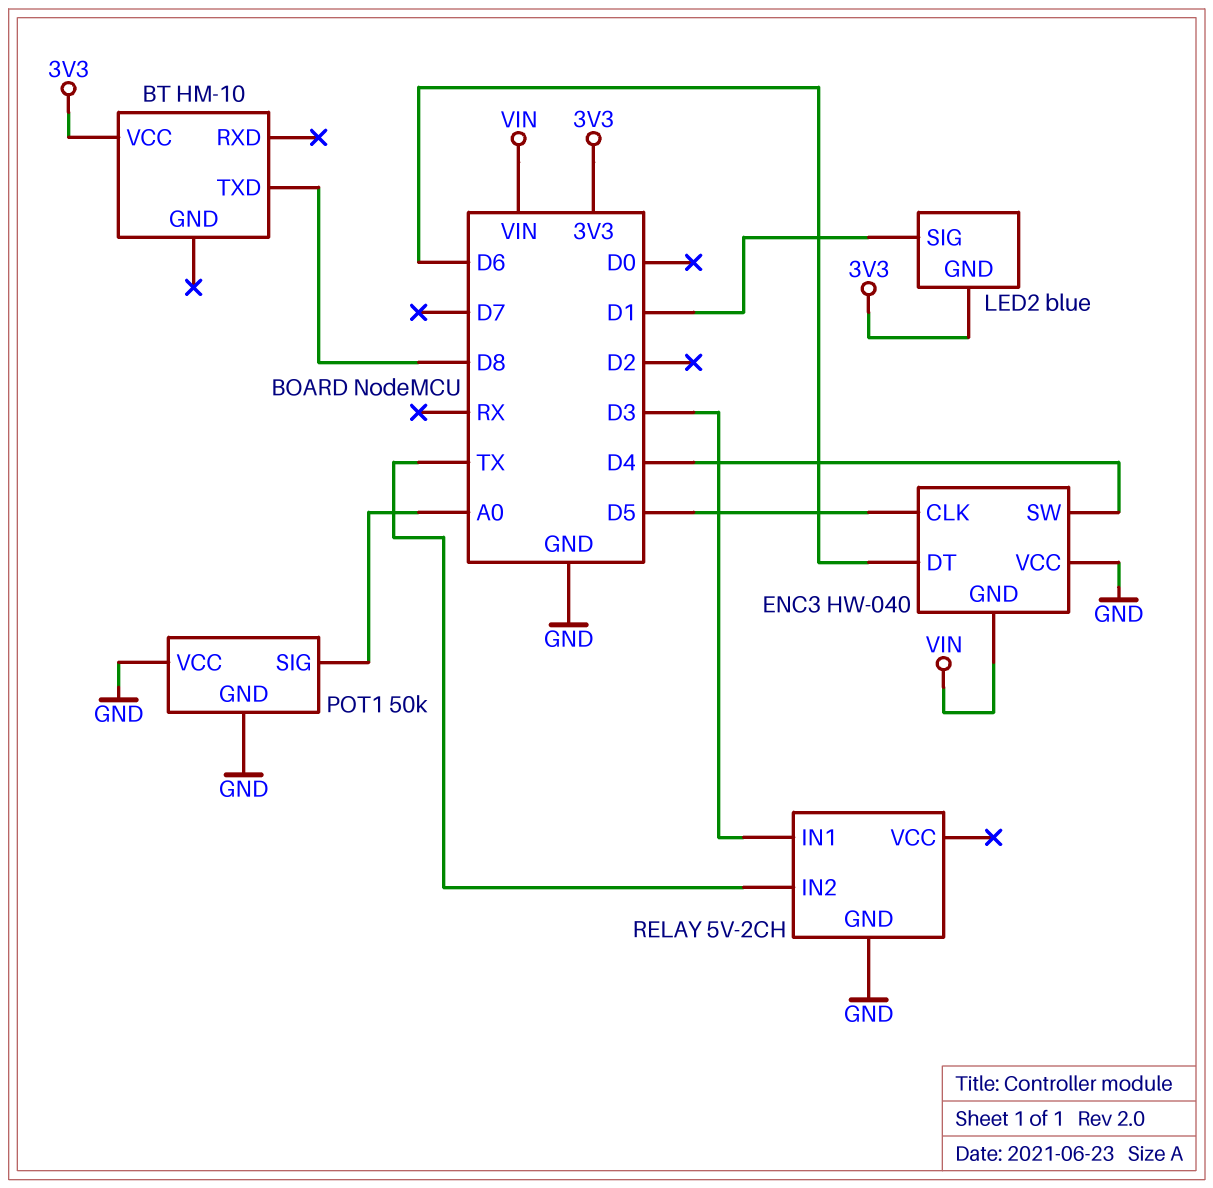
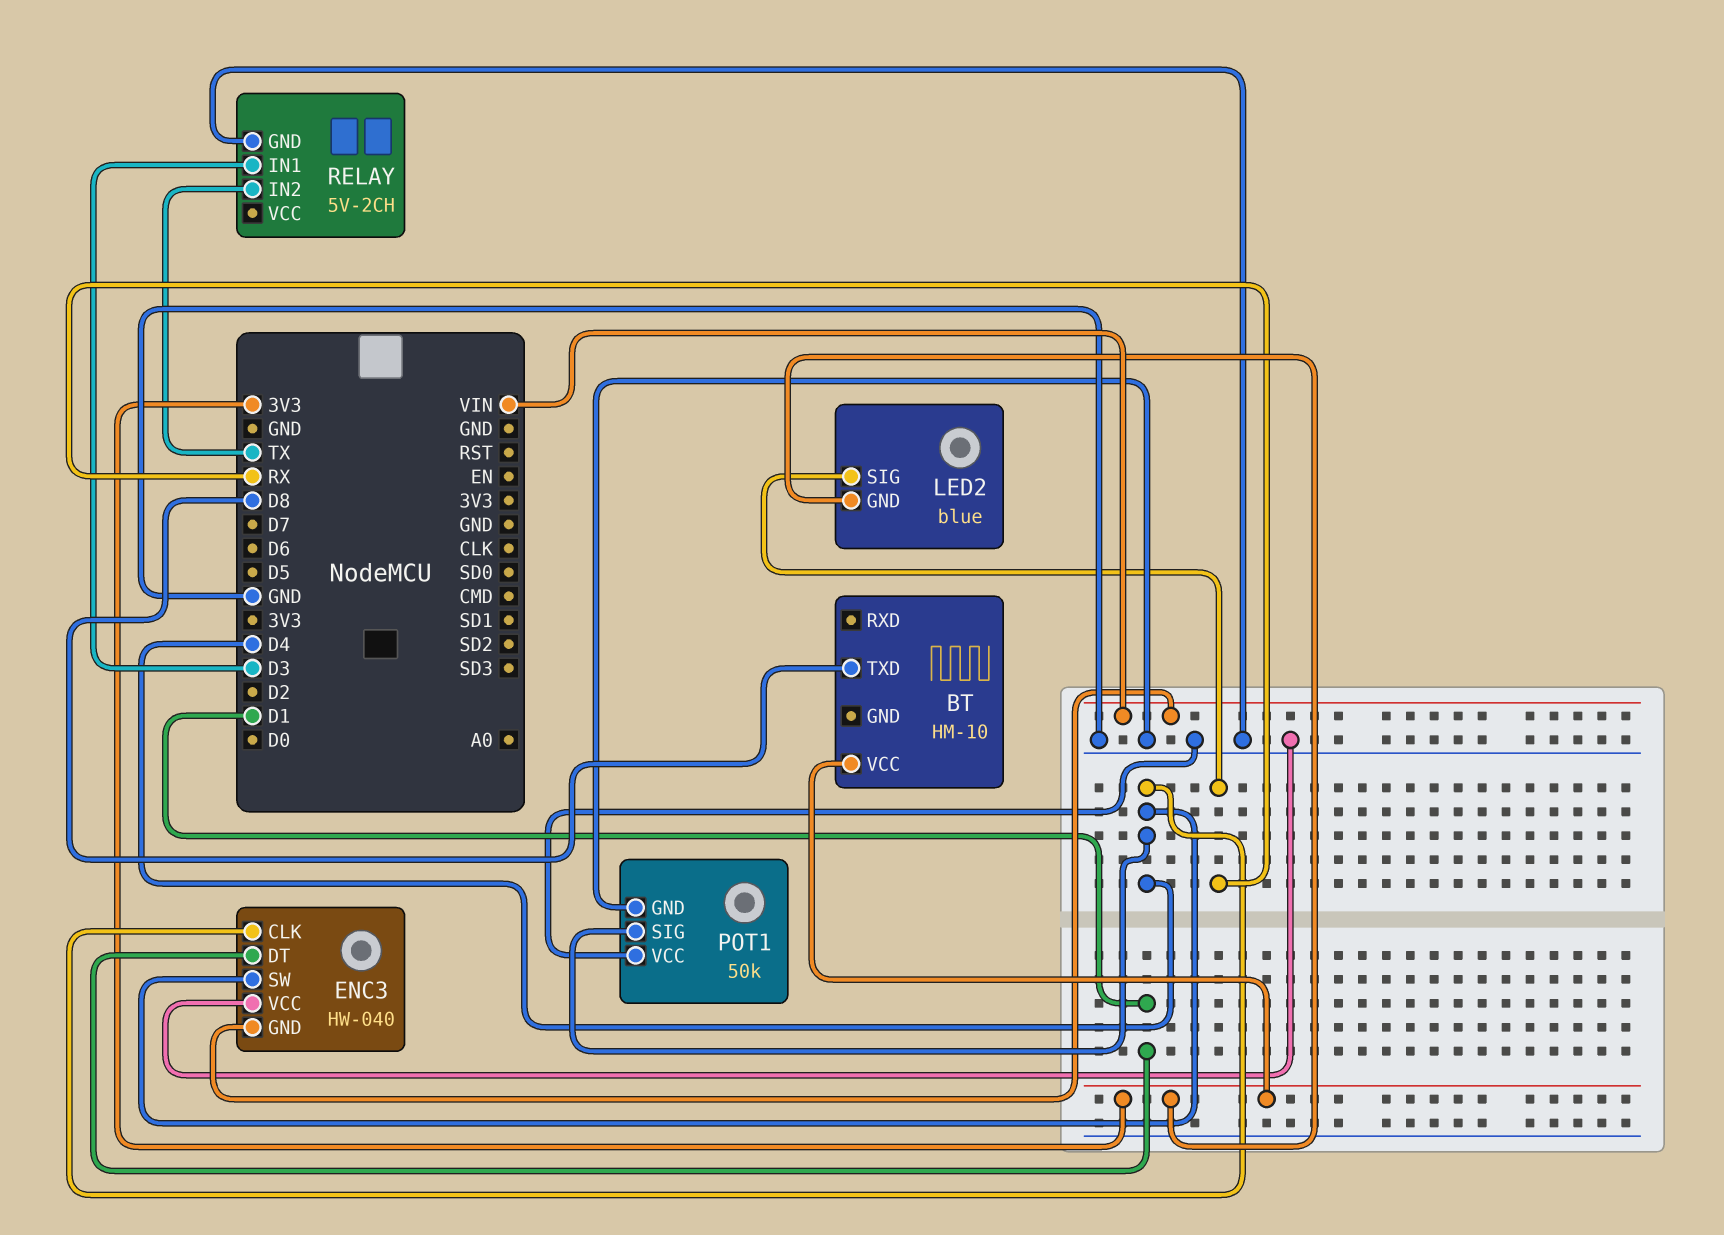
ENC3 pin CLK: D5 -> D4
ENC3 pin DT: D6 -> D1
LED2 pin SIG: D1 -> RX
POT1 pin SIG: A0 -> D4

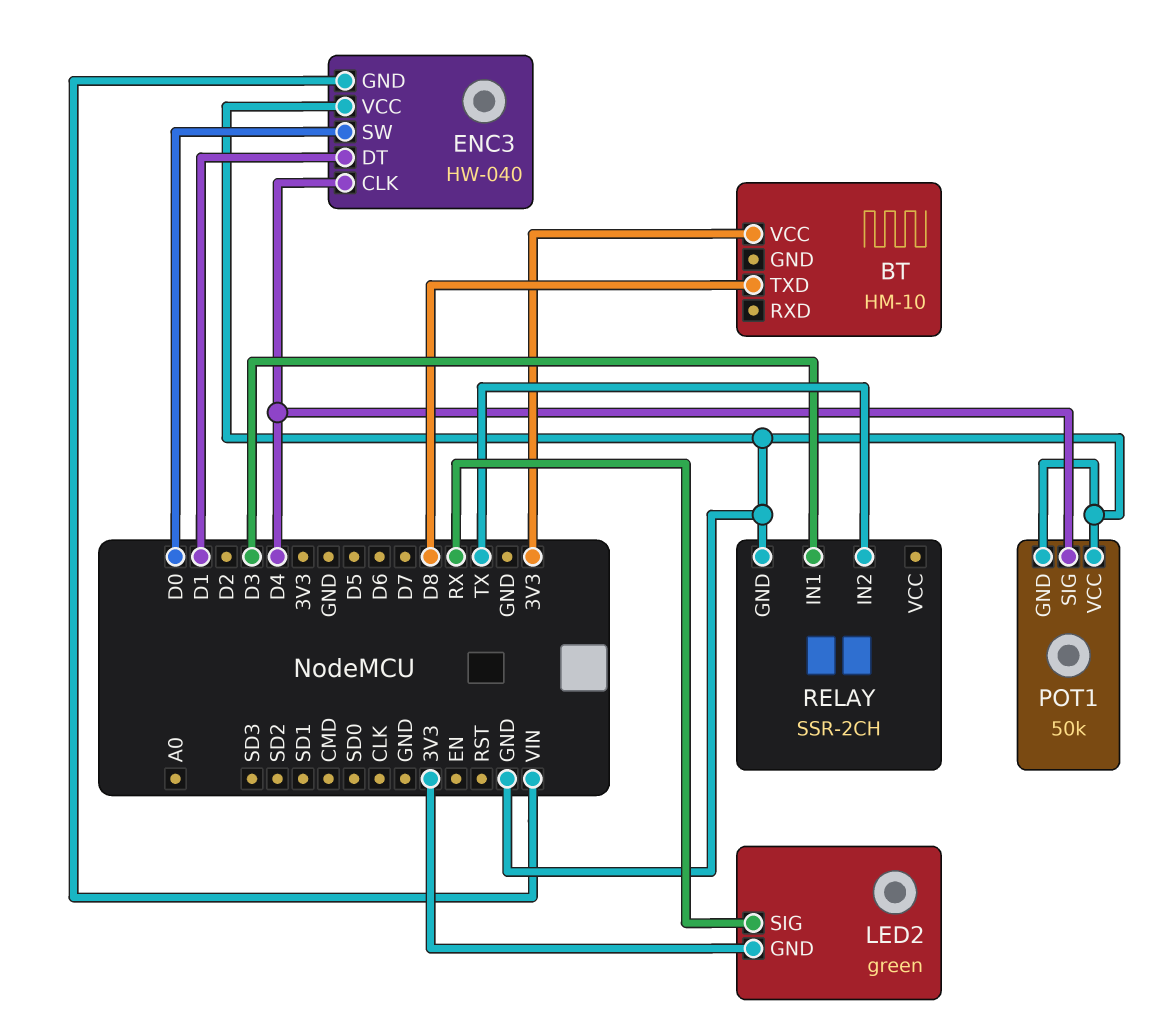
ENC3 pin SW: D4 -> D0
LED2: blue -> green
RELAY: 5V-2CH -> SSR-2CH

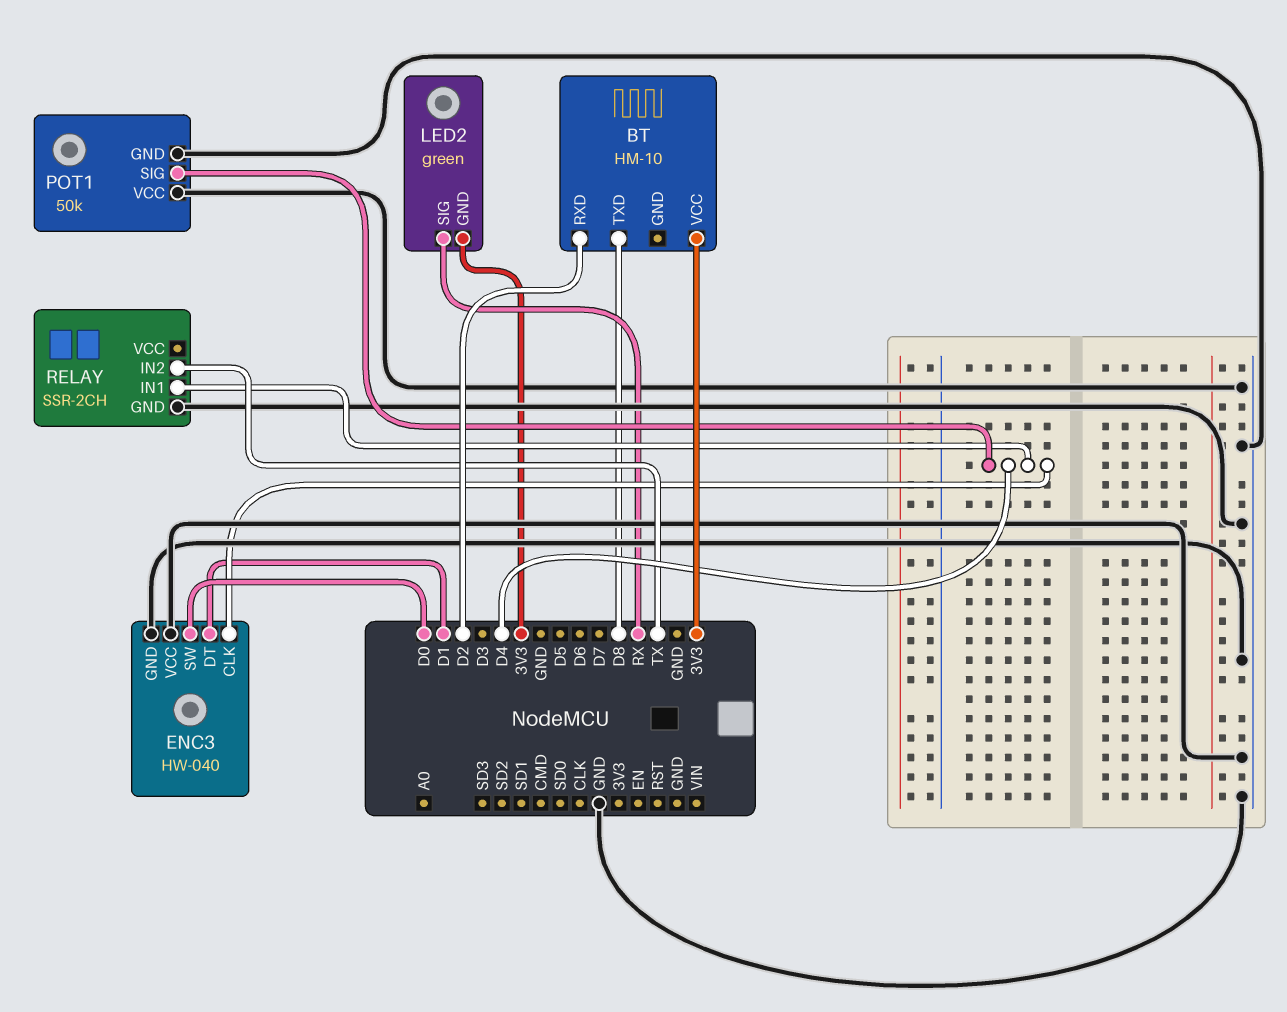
BT pin RXD: none -> D2
ENC3 pin GND: VIN -> GND
RELAY pin IN1: D3 -> D4

